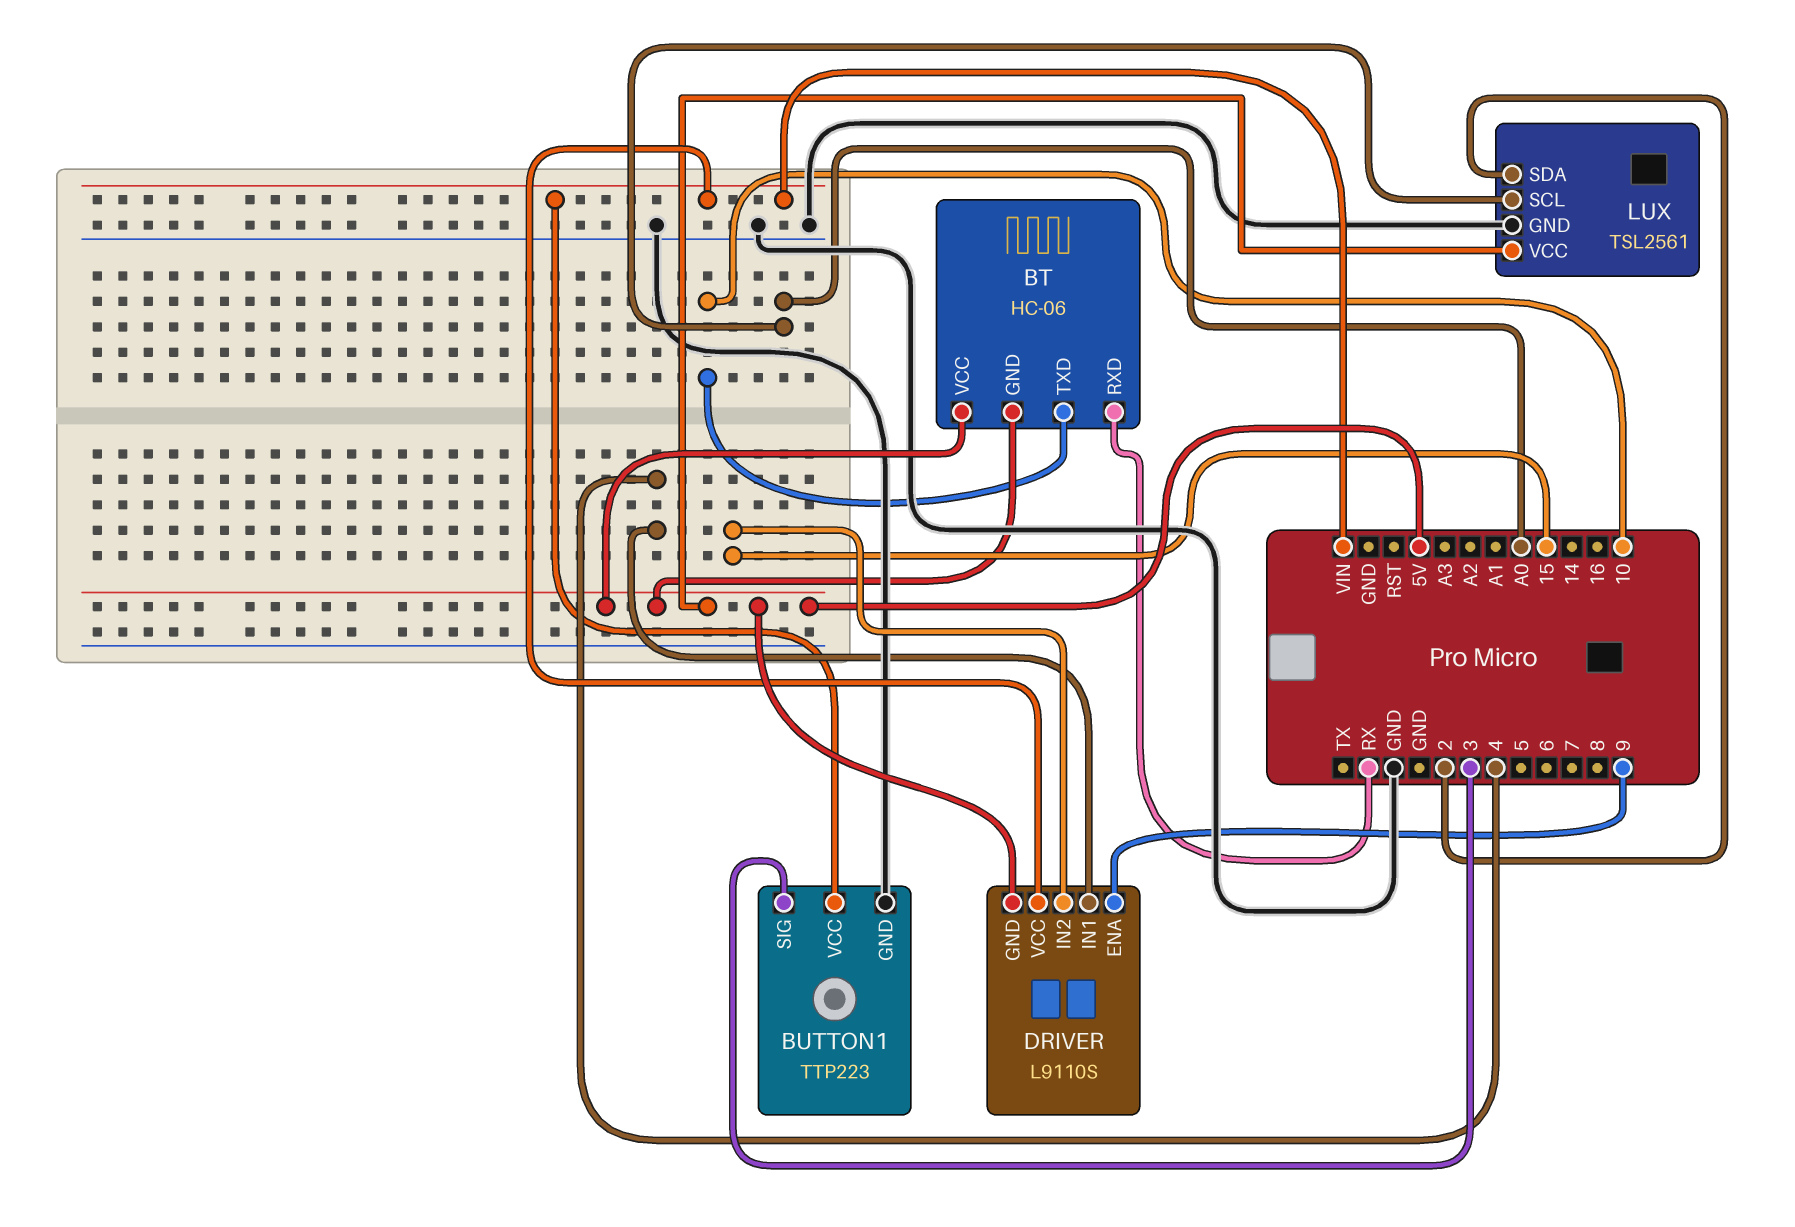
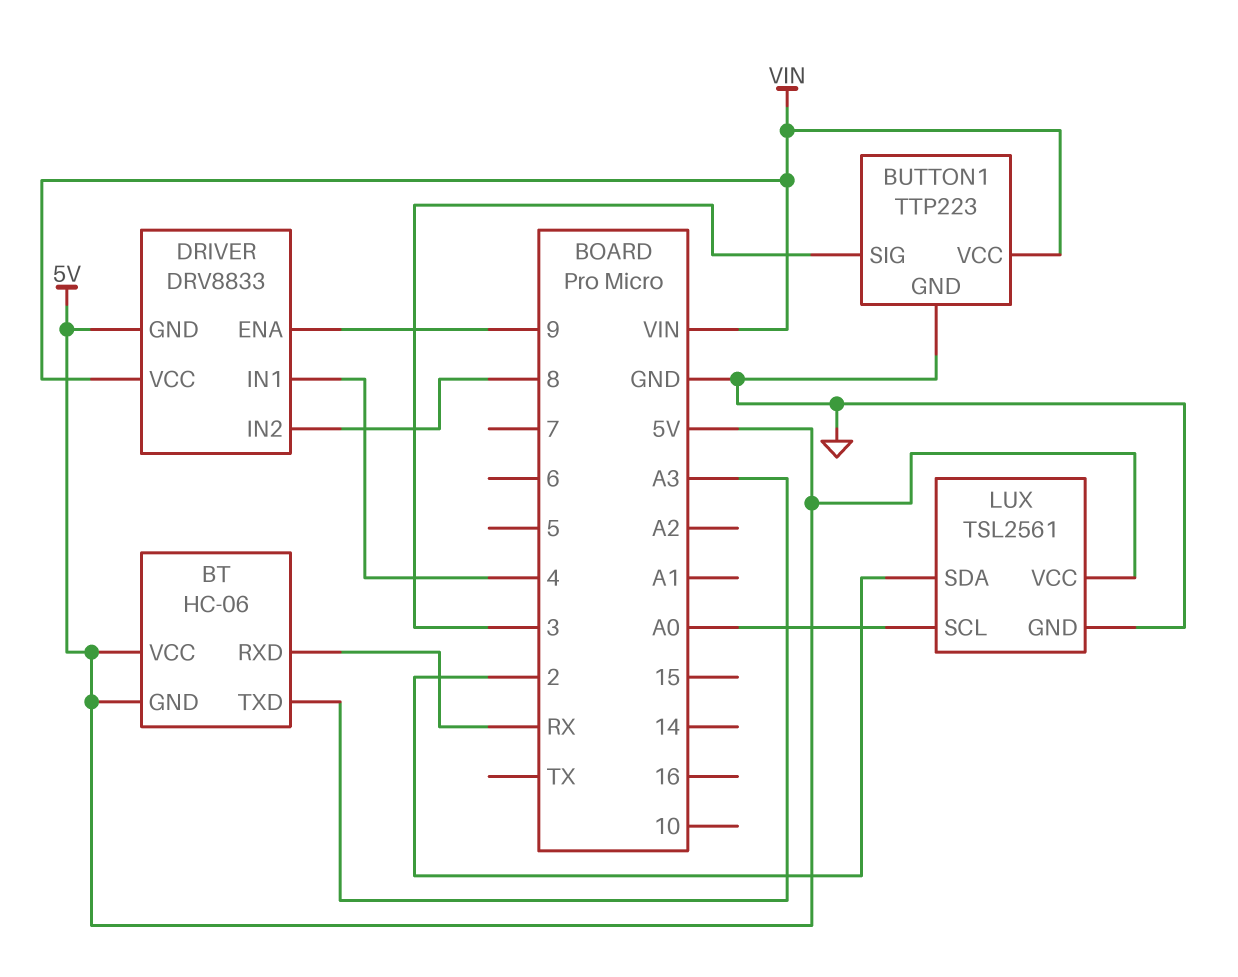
BT pin TXD: 10 -> A3
DRIVER: L9110S -> DRV8833
DRIVER pin IN2: 15 -> 8

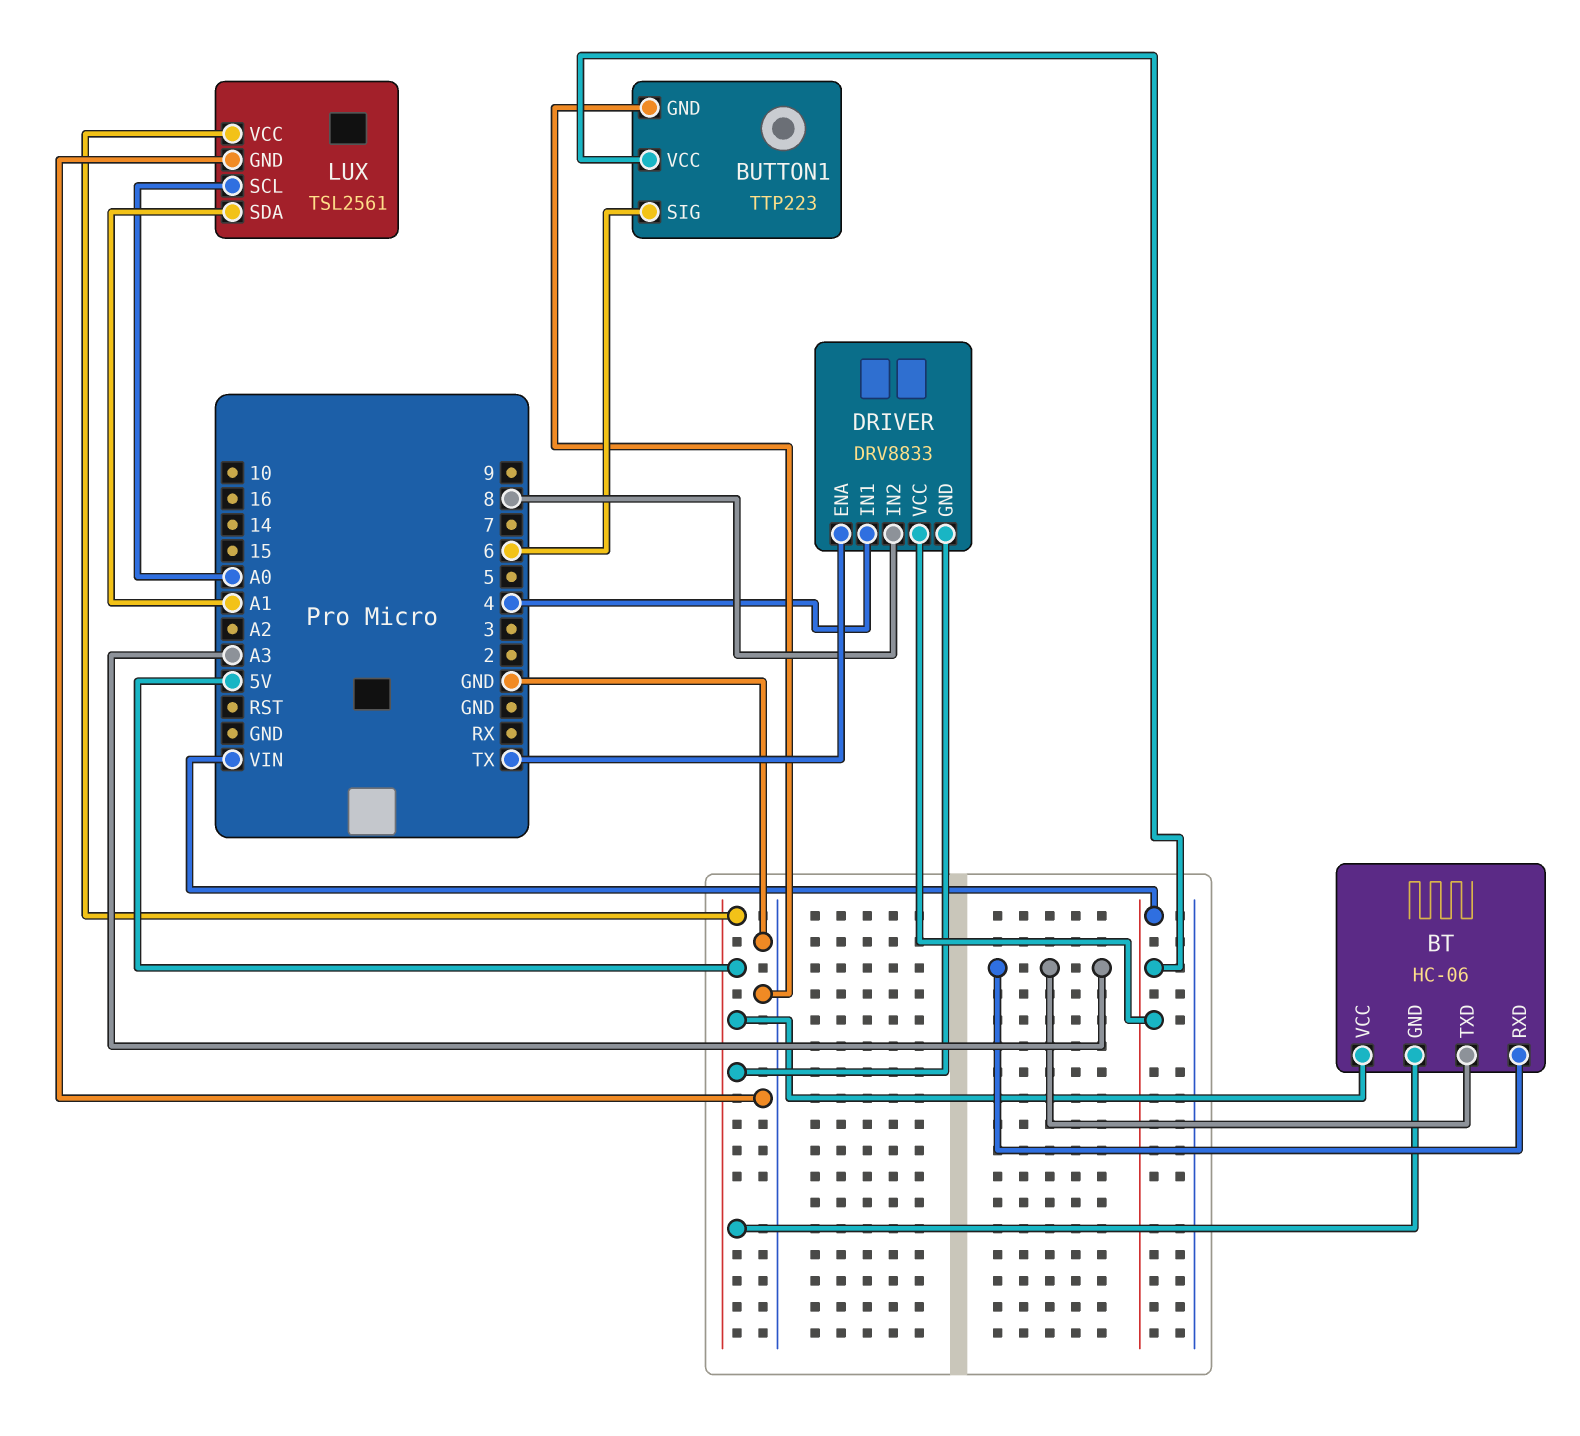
BT pin RXD: RX -> A3
BUTTON1 pin SIG: 3 -> 6
DRIVER pin ENA: 9 -> TX
LUX pin SDA: 2 -> A1

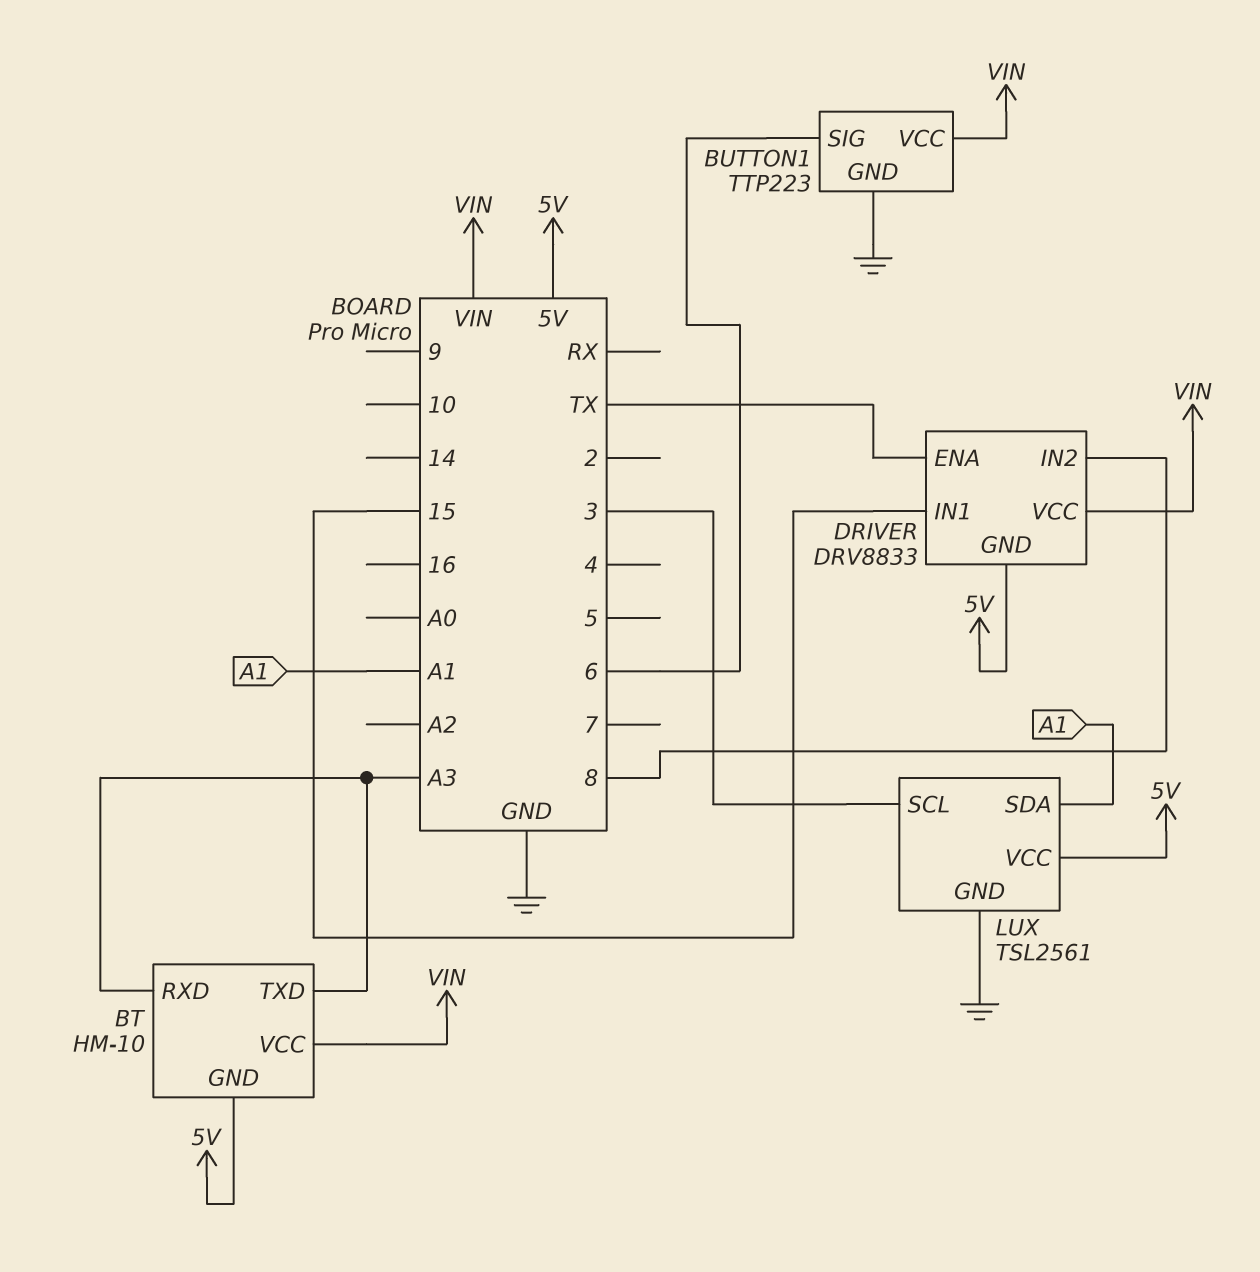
BT: HC-06 -> HM-10
BT pin VCC: 5V -> VIN
DRIVER pin IN1: 4 -> 15
LUX pin SCL: A0 -> 3

